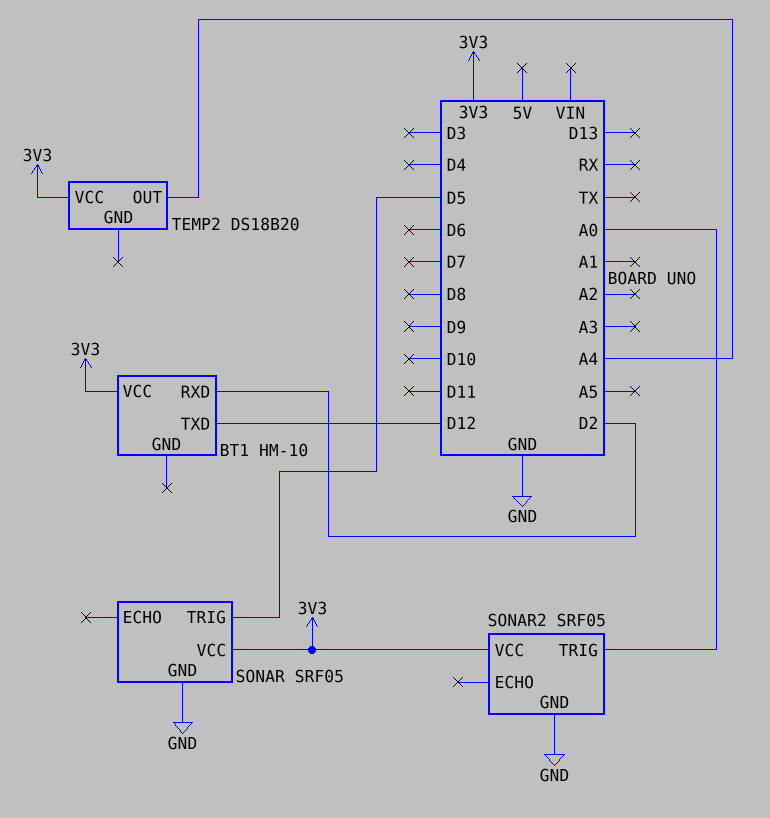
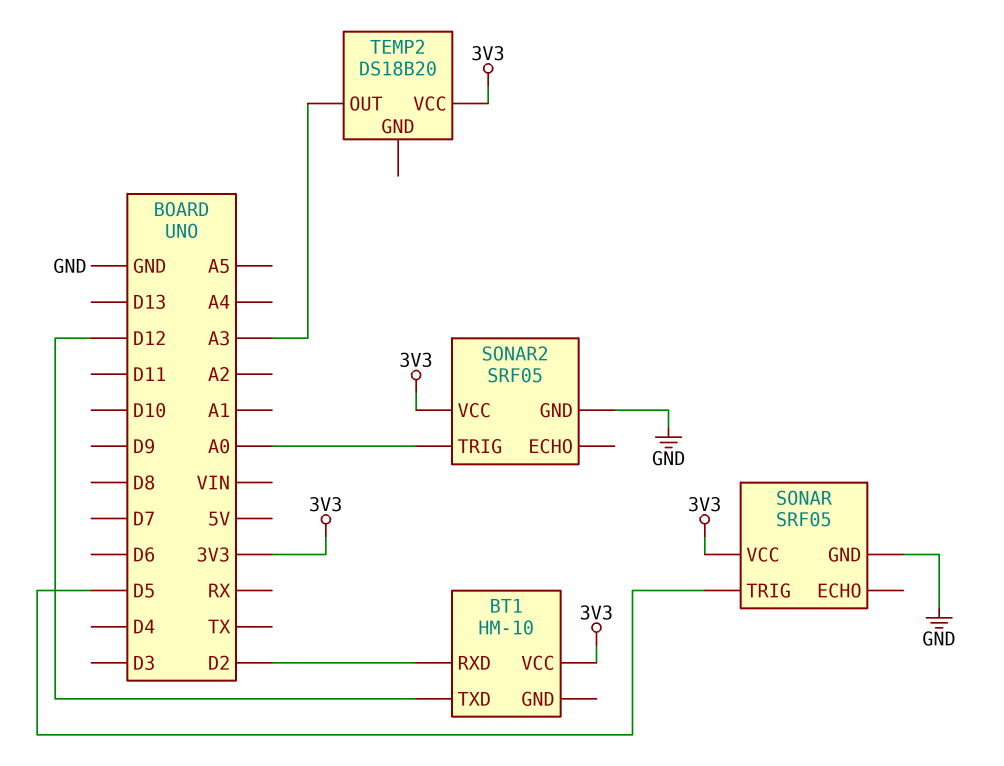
TEMP2 pin OUT: A4 -> A3

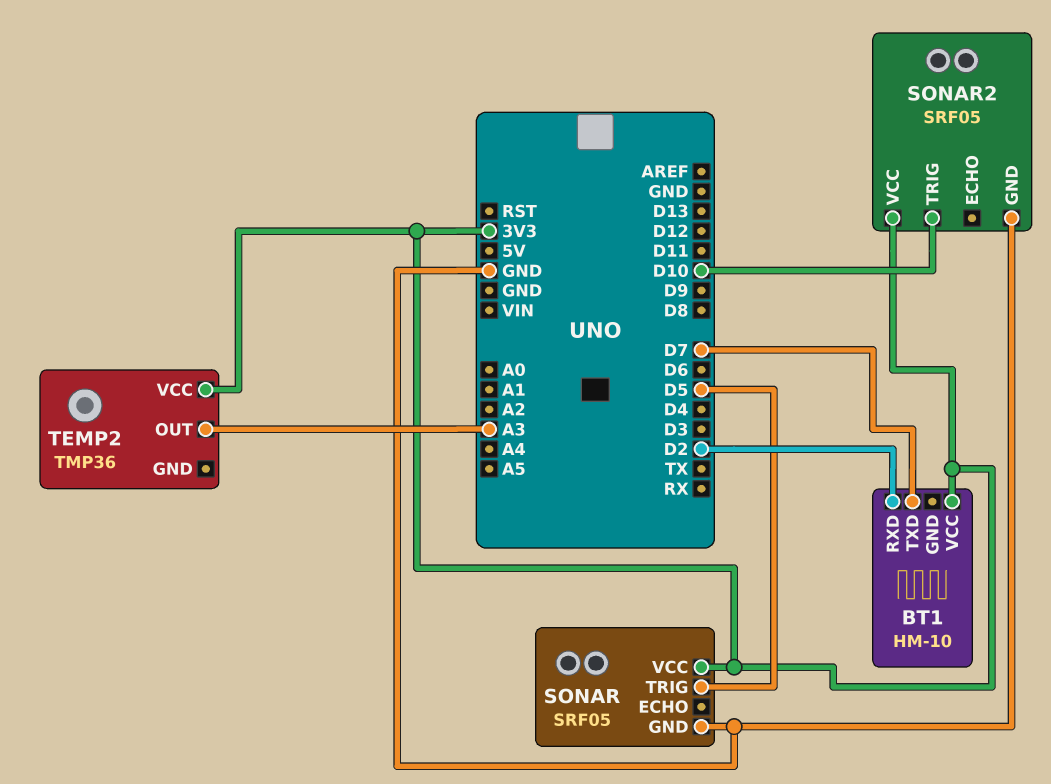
BT1 pin TXD: D12 -> D7
SONAR2 pin TRIG: A0 -> D10
TEMP2: DS18B20 -> TMP36

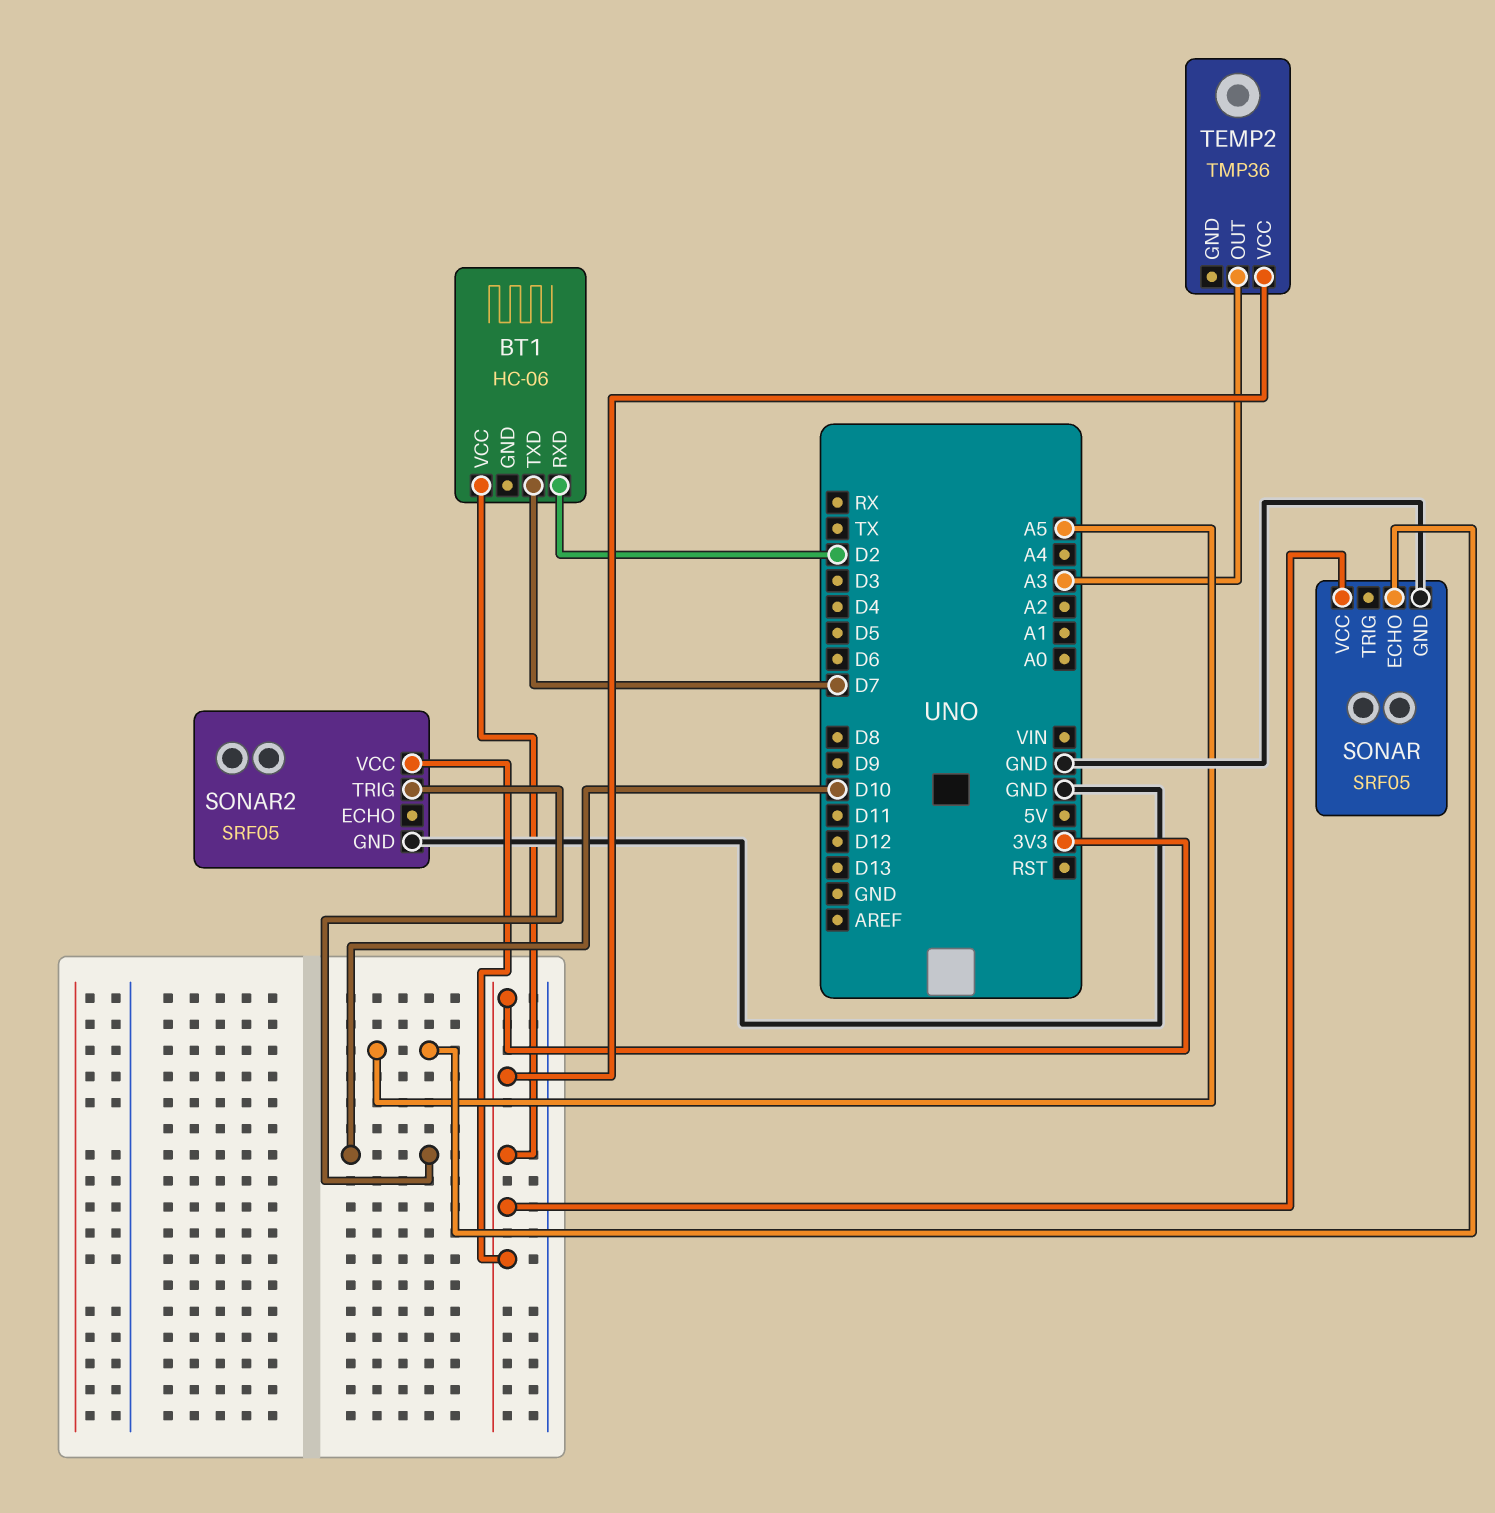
BT1: HM-10 -> HC-06
SONAR pin ECHO: none -> A5
SONAR pin TRIG: D5 -> none

